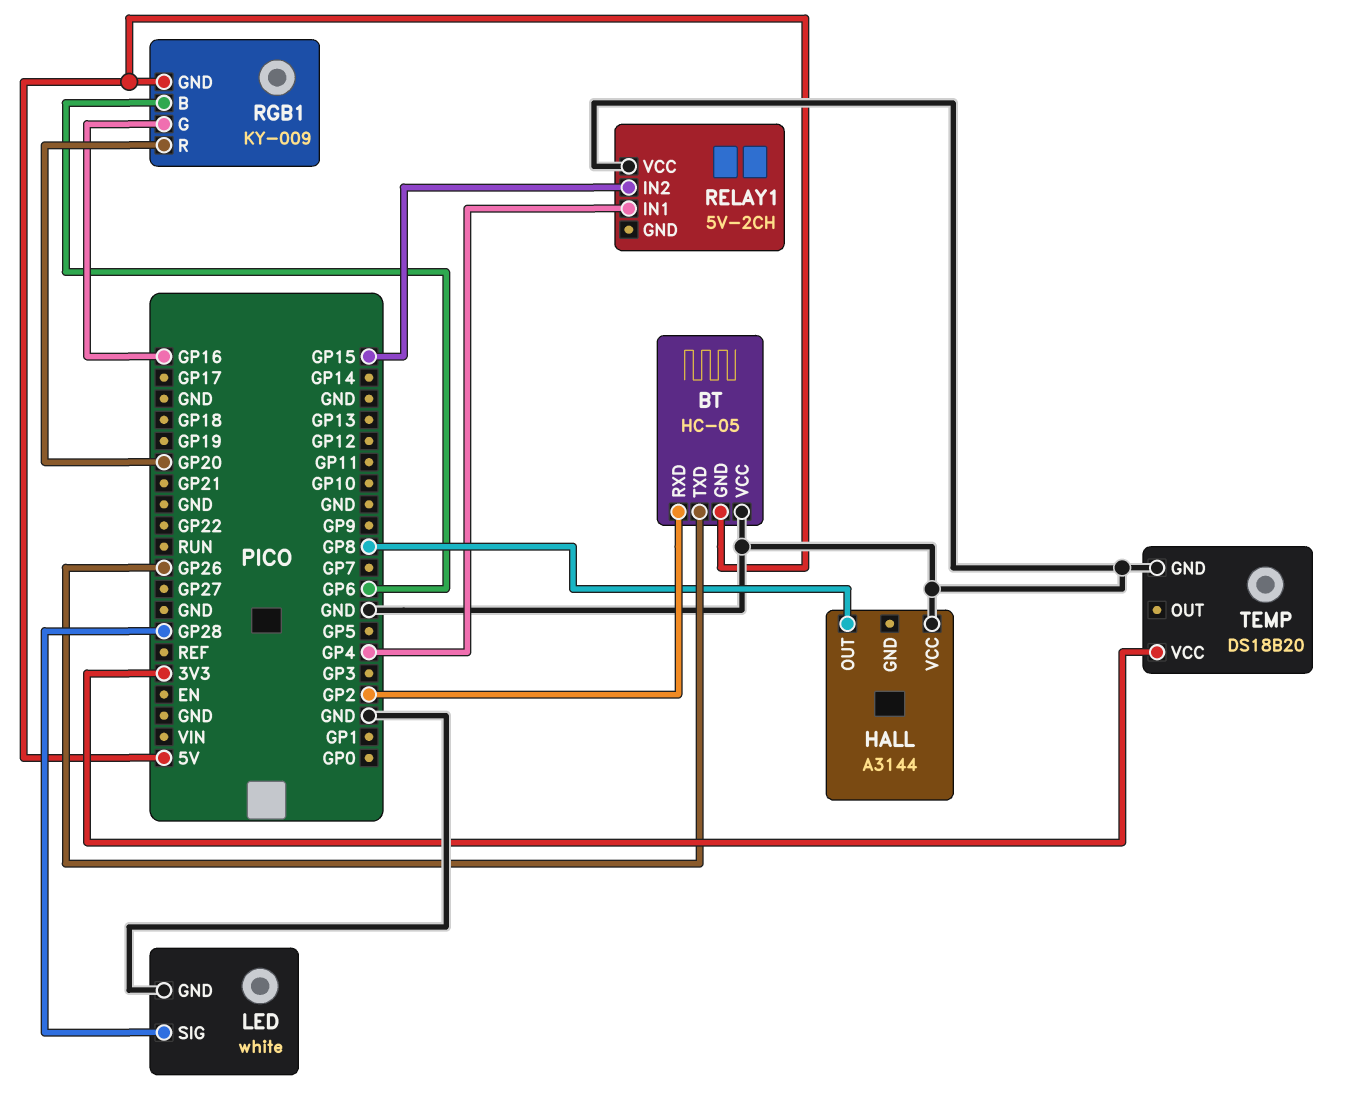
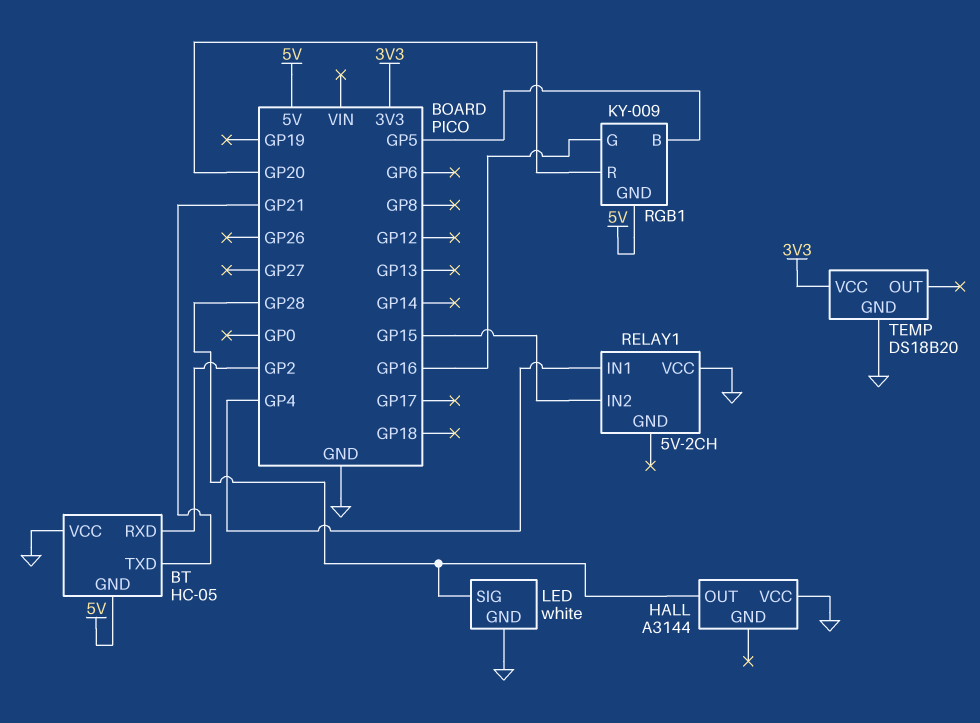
BT pin TXD: GP26 -> GP21
HALL pin OUT: GP8 -> GP28
RGB1 pin B: GP6 -> GP5

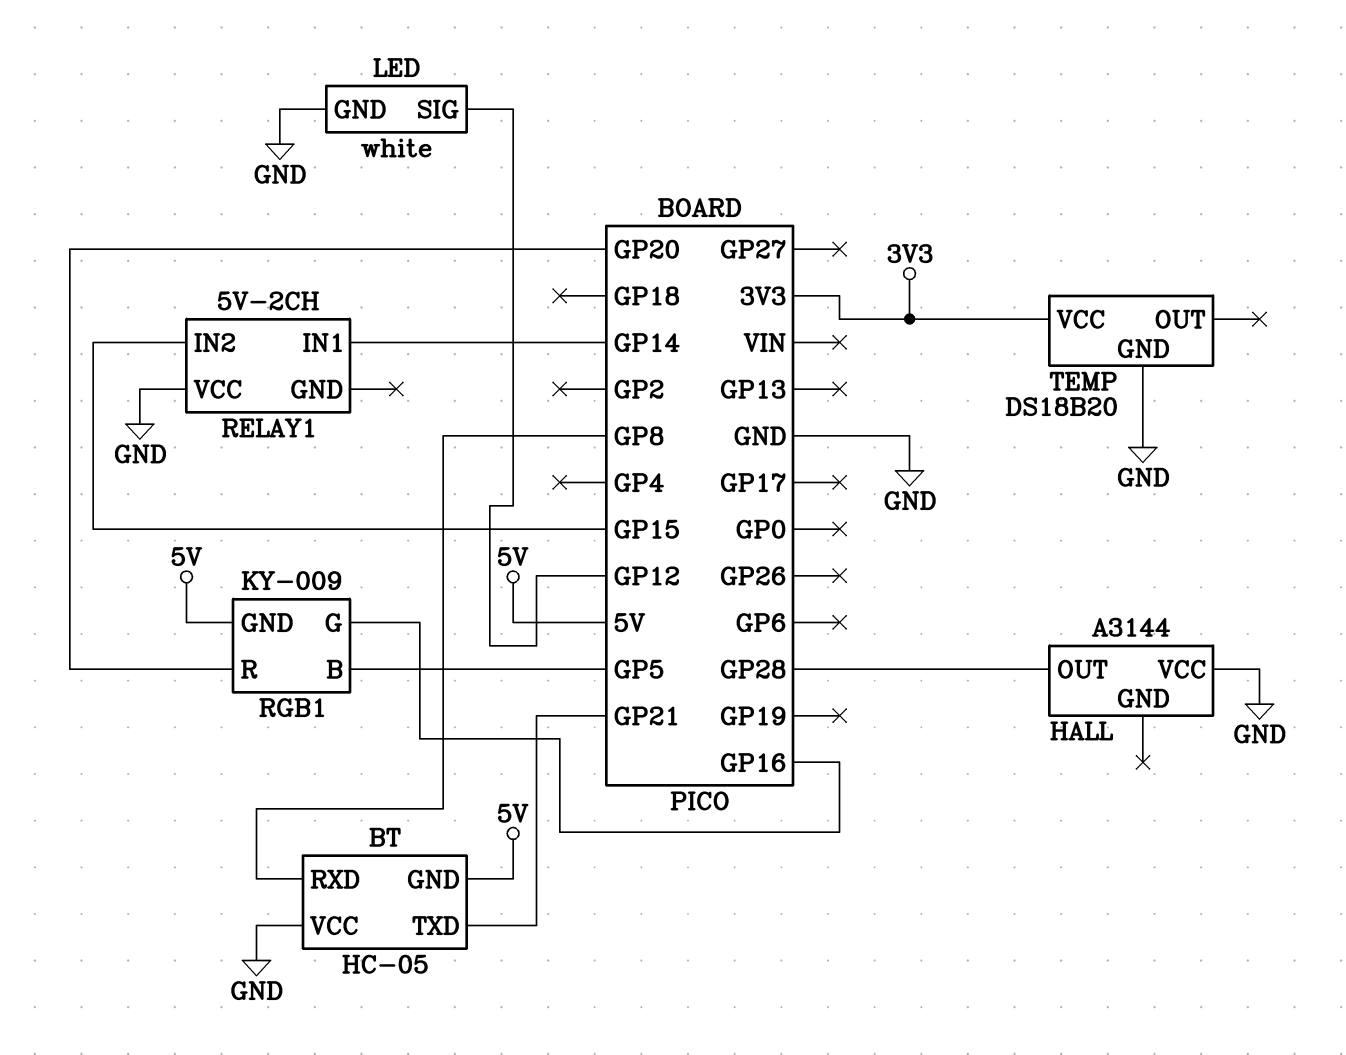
BT pin RXD: GP2 -> GP8
LED pin SIG: GP28 -> GP12
RELAY1 pin IN1: GP4 -> GP14

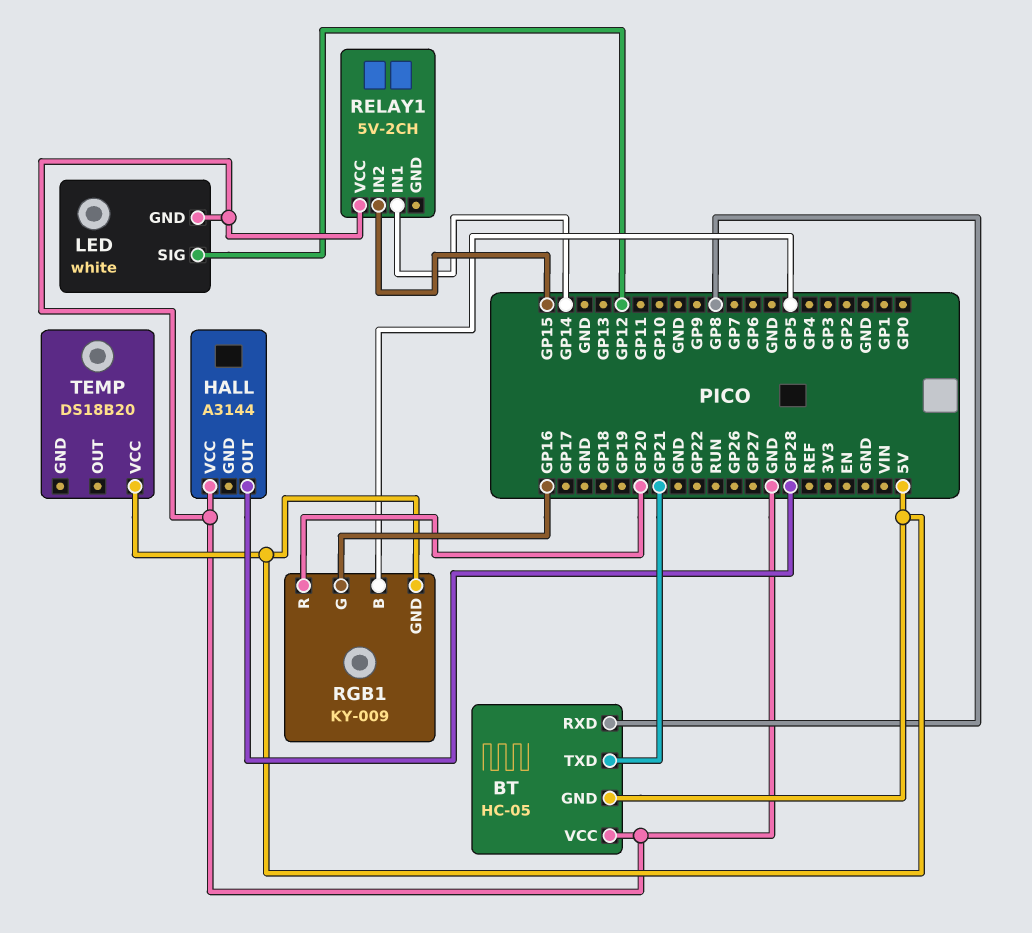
TEMP pin GND: GND -> none
TEMP pin VCC: 3V3 -> 5V

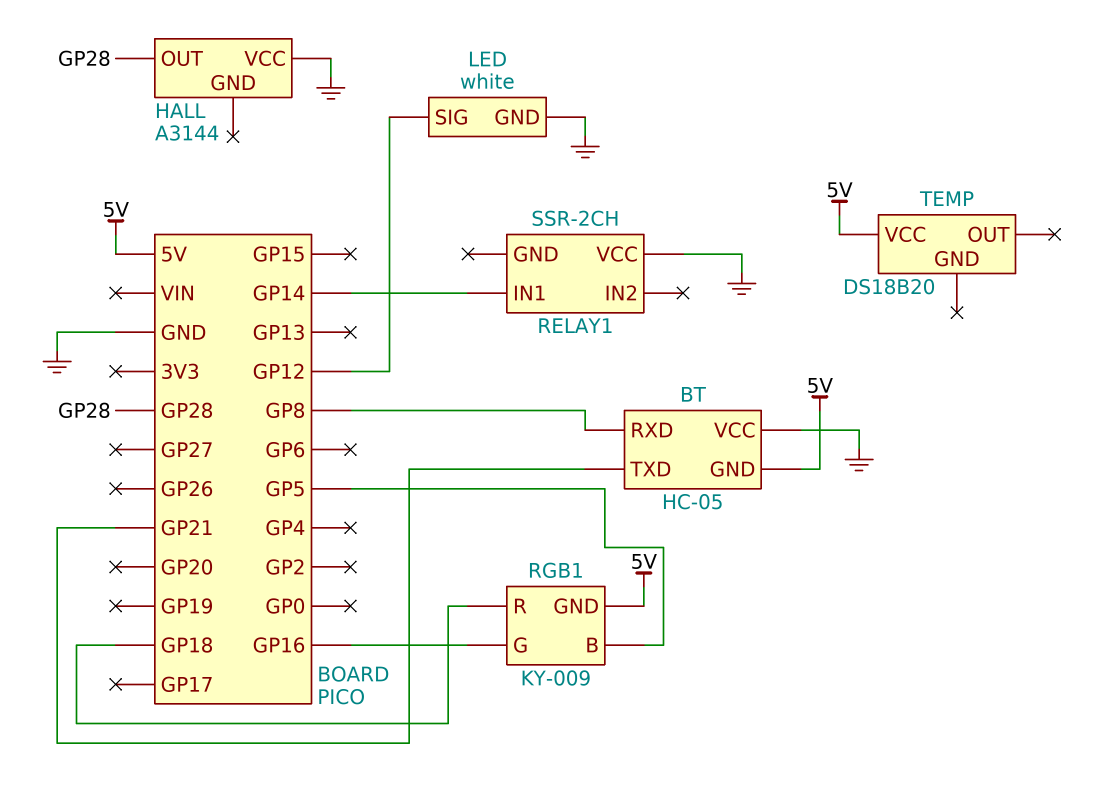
RELAY1: 5V-2CH -> SSR-2CH
RELAY1 pin IN2: GP15 -> none
RGB1 pin R: GP20 -> GP18

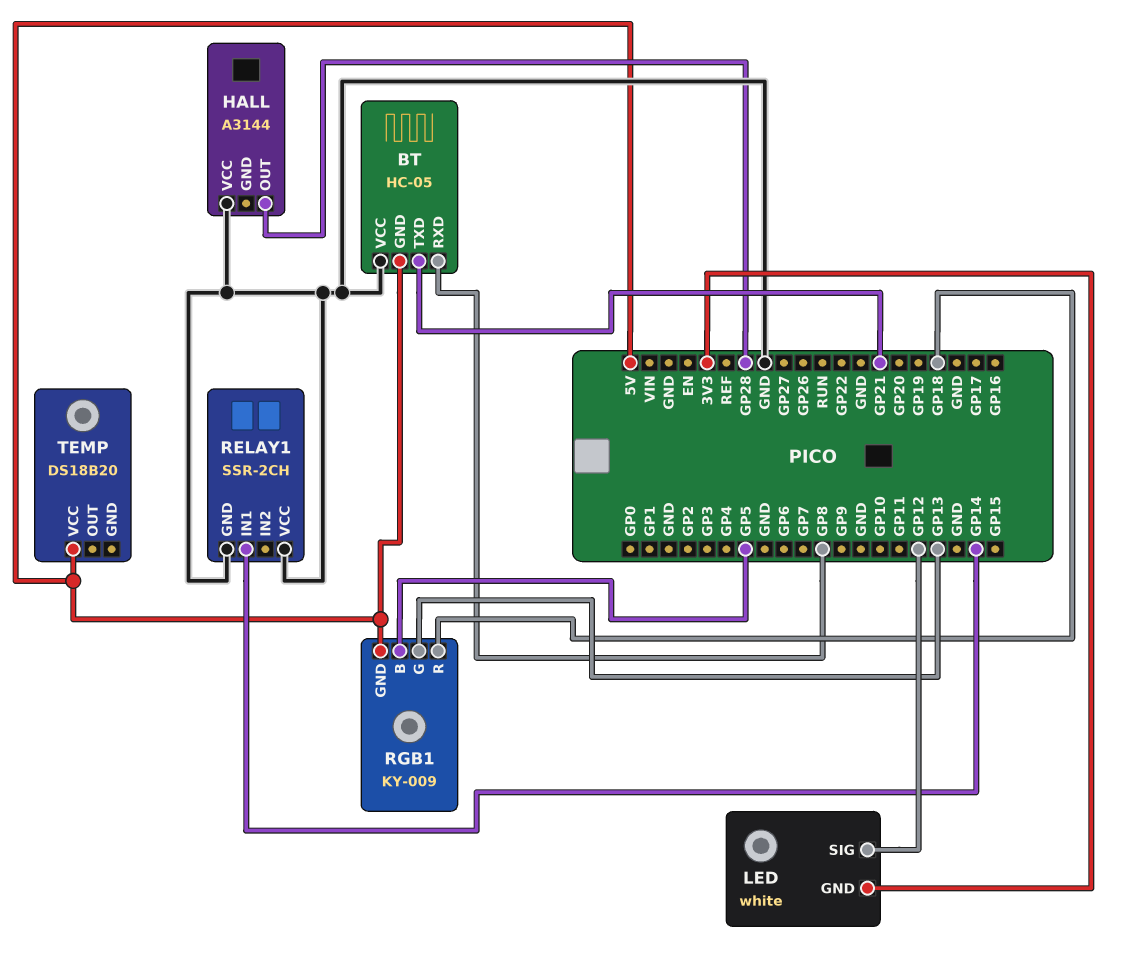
LED pin GND: GND -> 3V3
RELAY1 pin GND: none -> GND
RGB1 pin G: GP16 -> GP13

